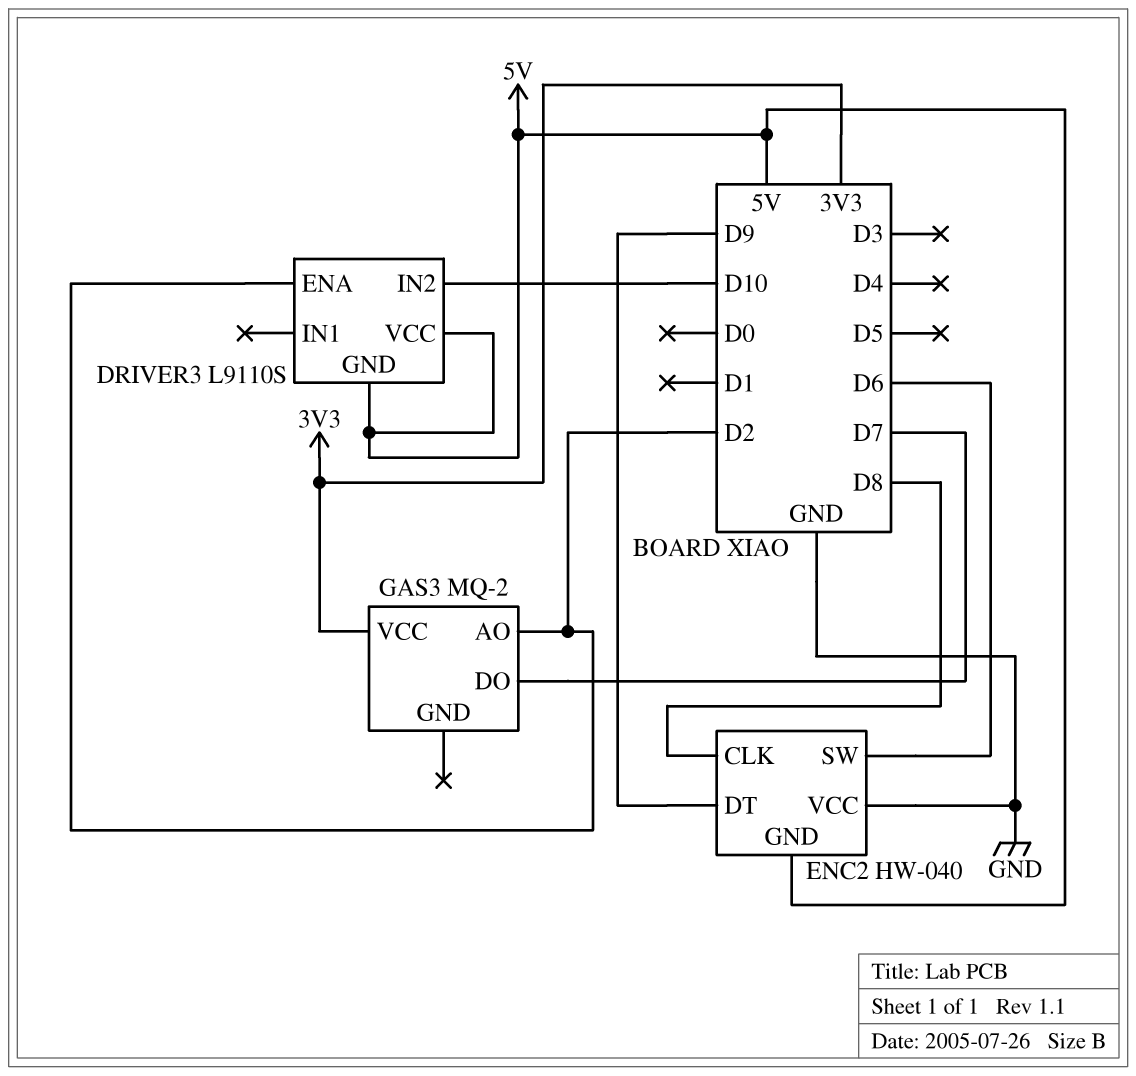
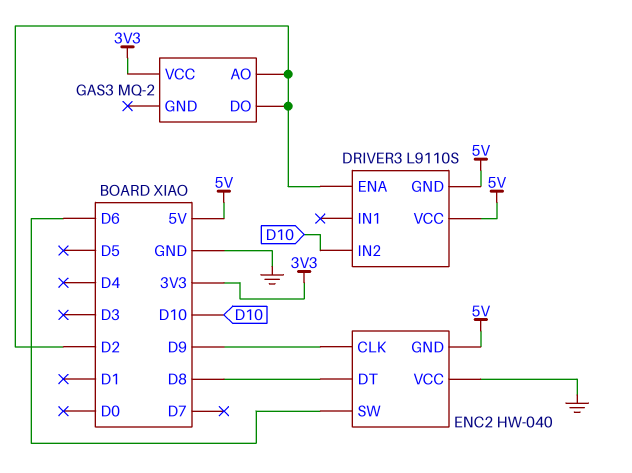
ENC2 pin CLK: D8 -> D9
ENC2 pin DT: D9 -> D8
GAS3 pin DO: D7 -> D2

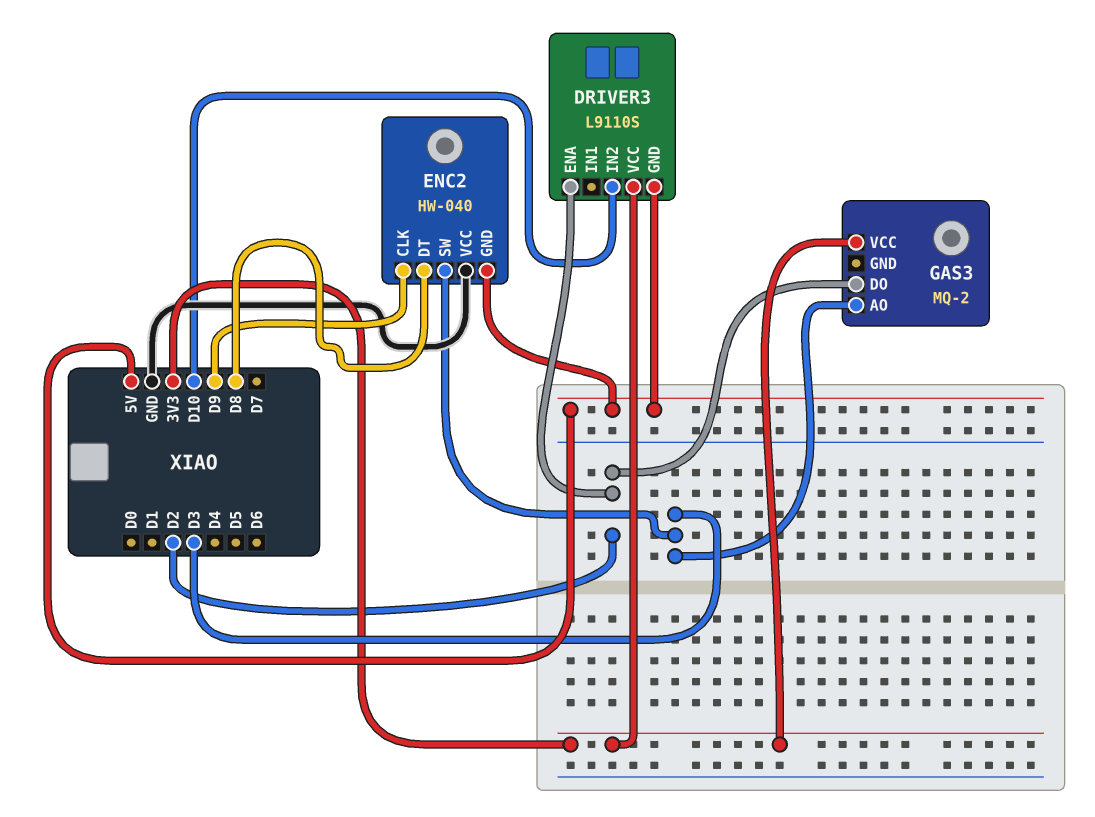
DRIVER3 pin VCC: 5V -> 3V3
ENC2 pin SW: D6 -> D3
GAS3 pin AO: D2 -> D3

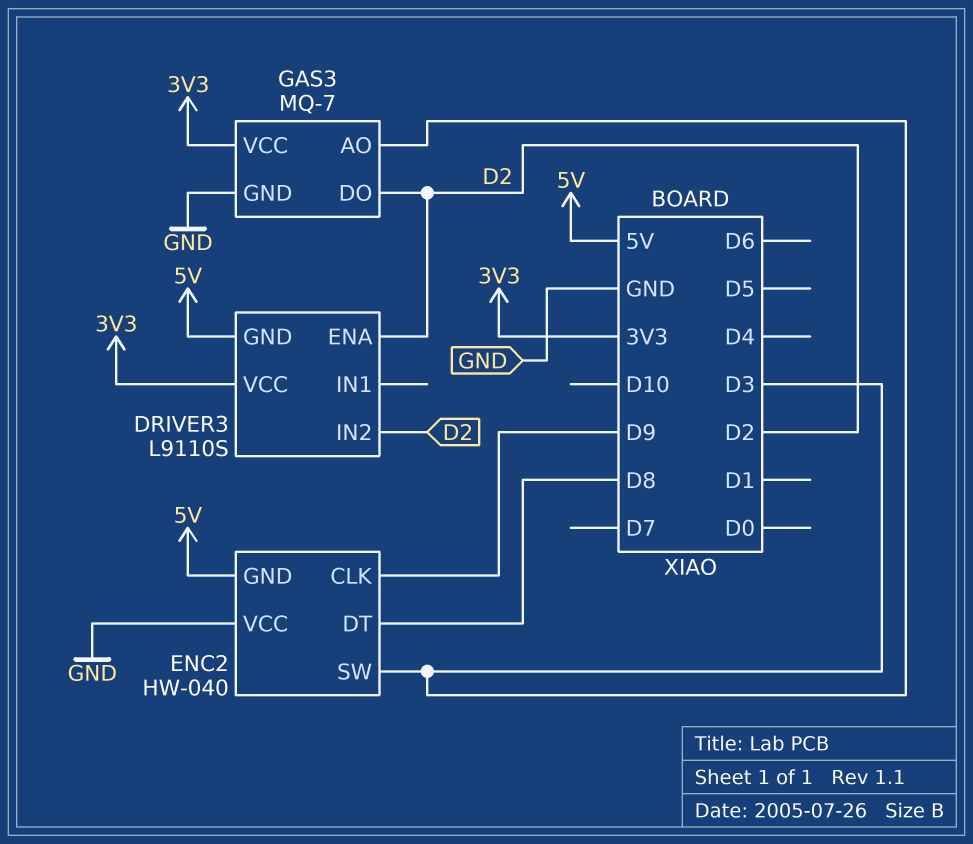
DRIVER3 pin IN2: D10 -> D2
GAS3: MQ-2 -> MQ-7
GAS3 pin GND: none -> GND

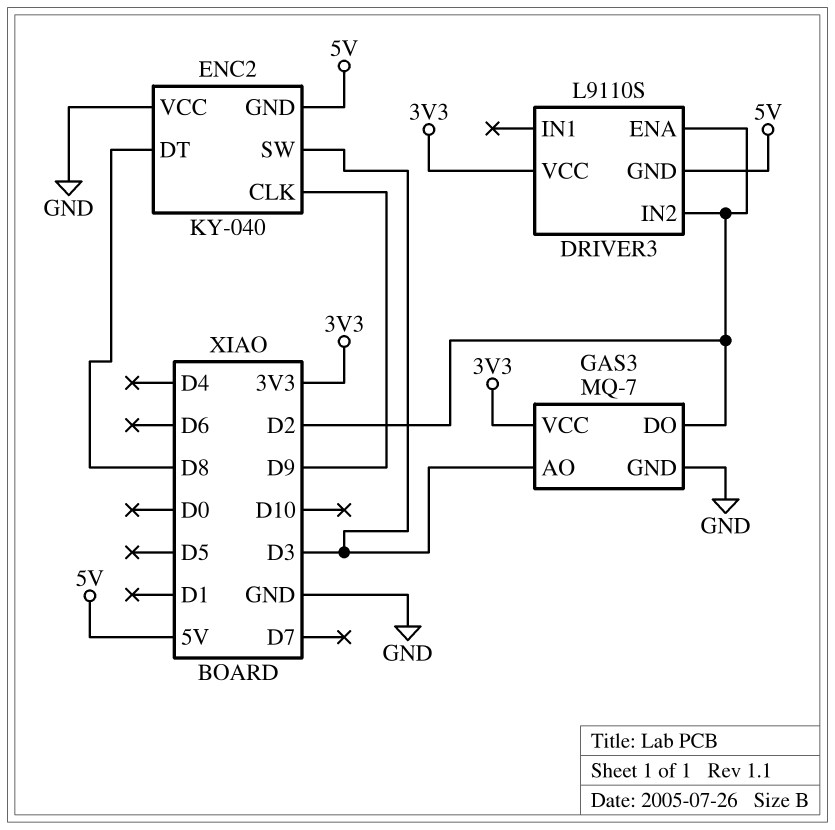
ENC2: HW-040 -> KY-040

